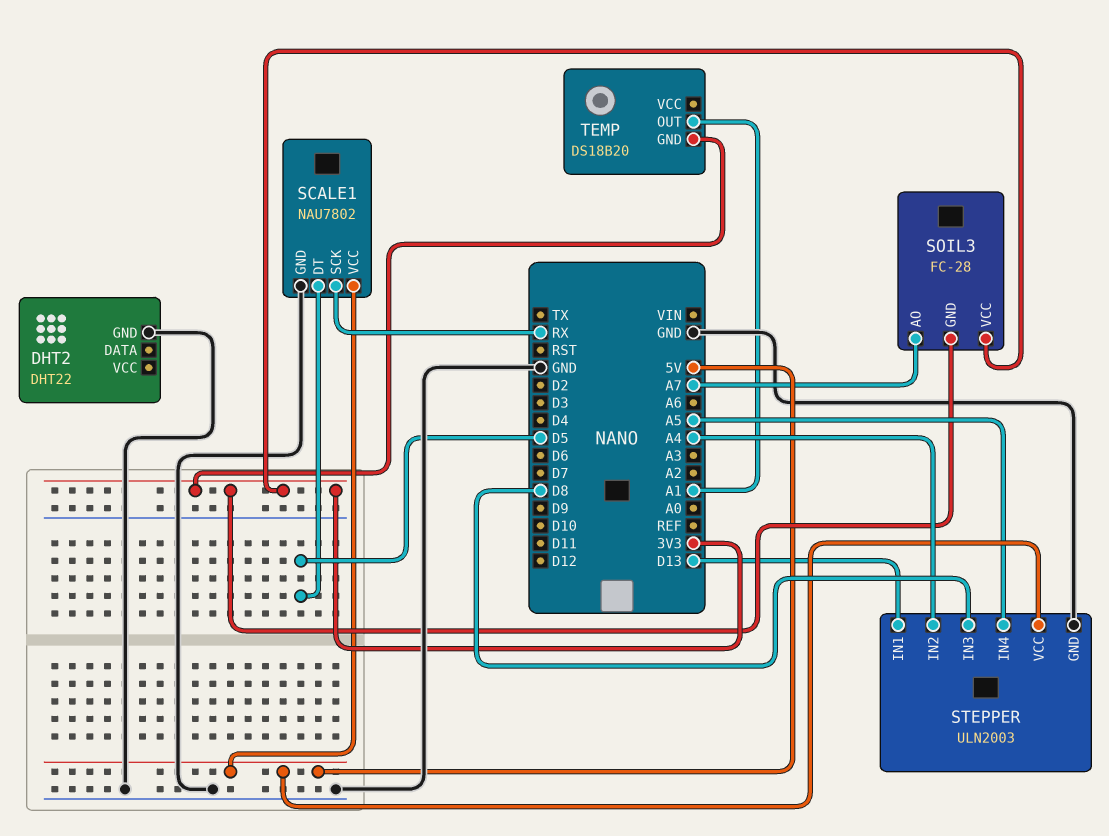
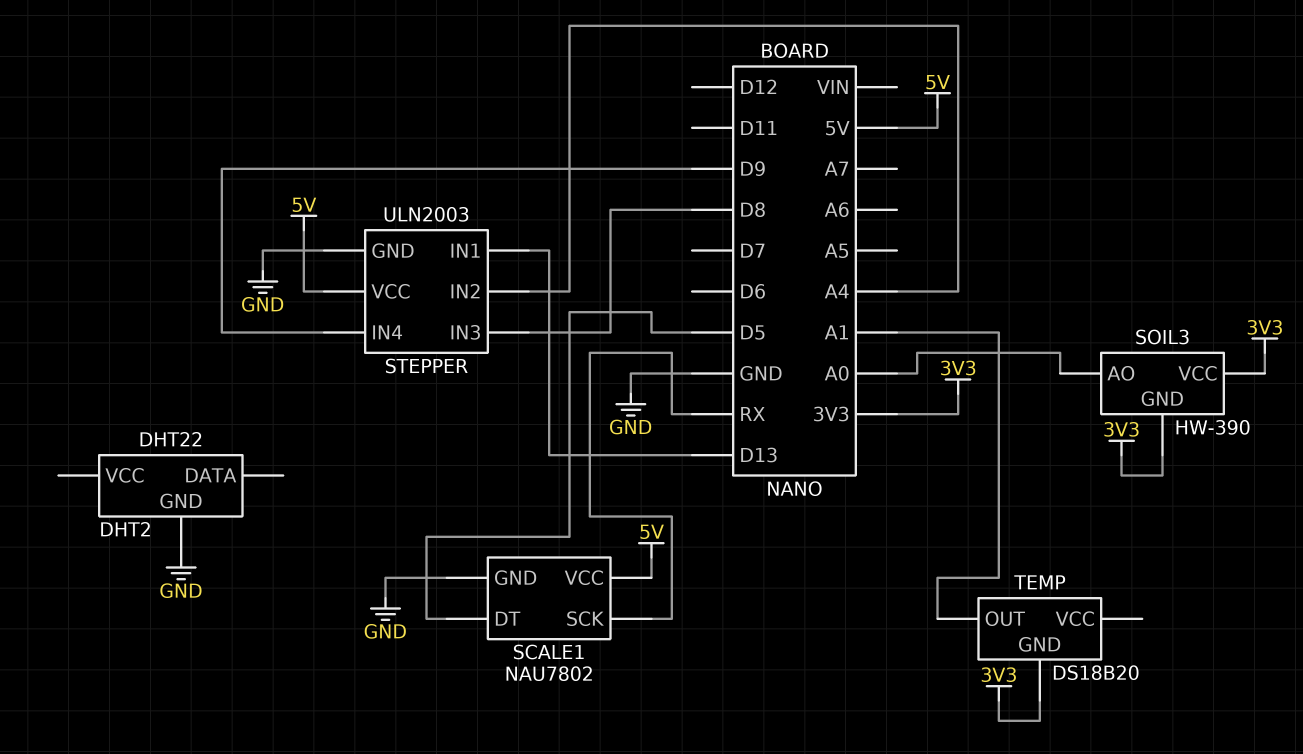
SOIL3: FC-28 -> HW-390
SOIL3 pin AO: A7 -> A0
STEPPER pin IN4: A5 -> D9

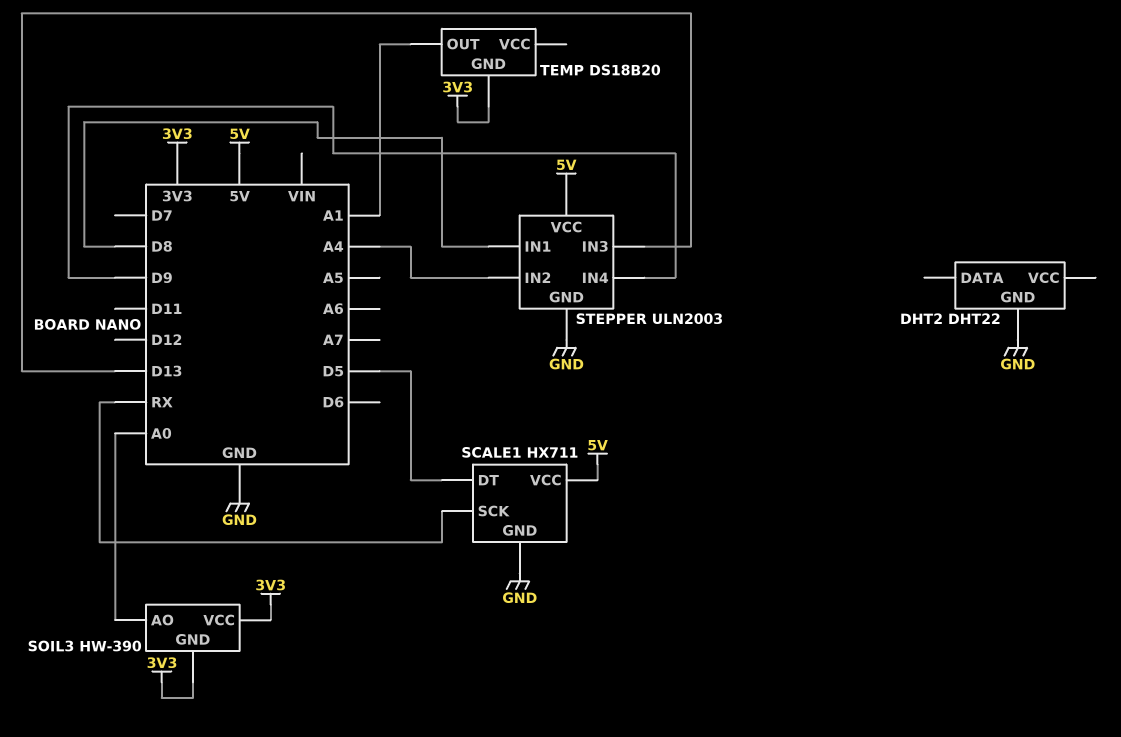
SCALE1: NAU7802 -> HX711
STEPPER pin IN1: D13 -> D8
STEPPER pin IN3: D8 -> D13

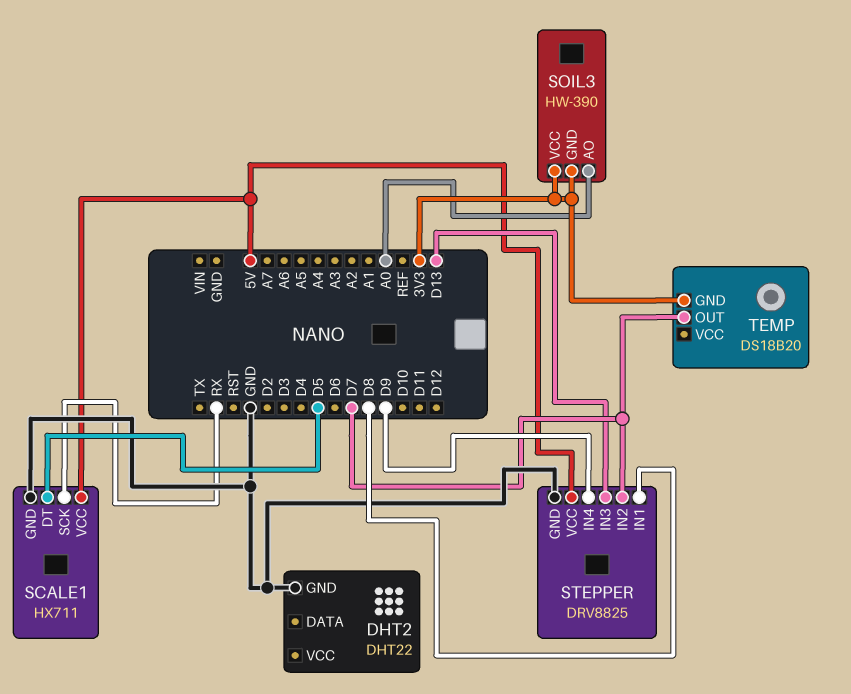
STEPPER: ULN2003 -> DRV8825
STEPPER pin IN2: A4 -> D7
TEMP pin OUT: A1 -> D7

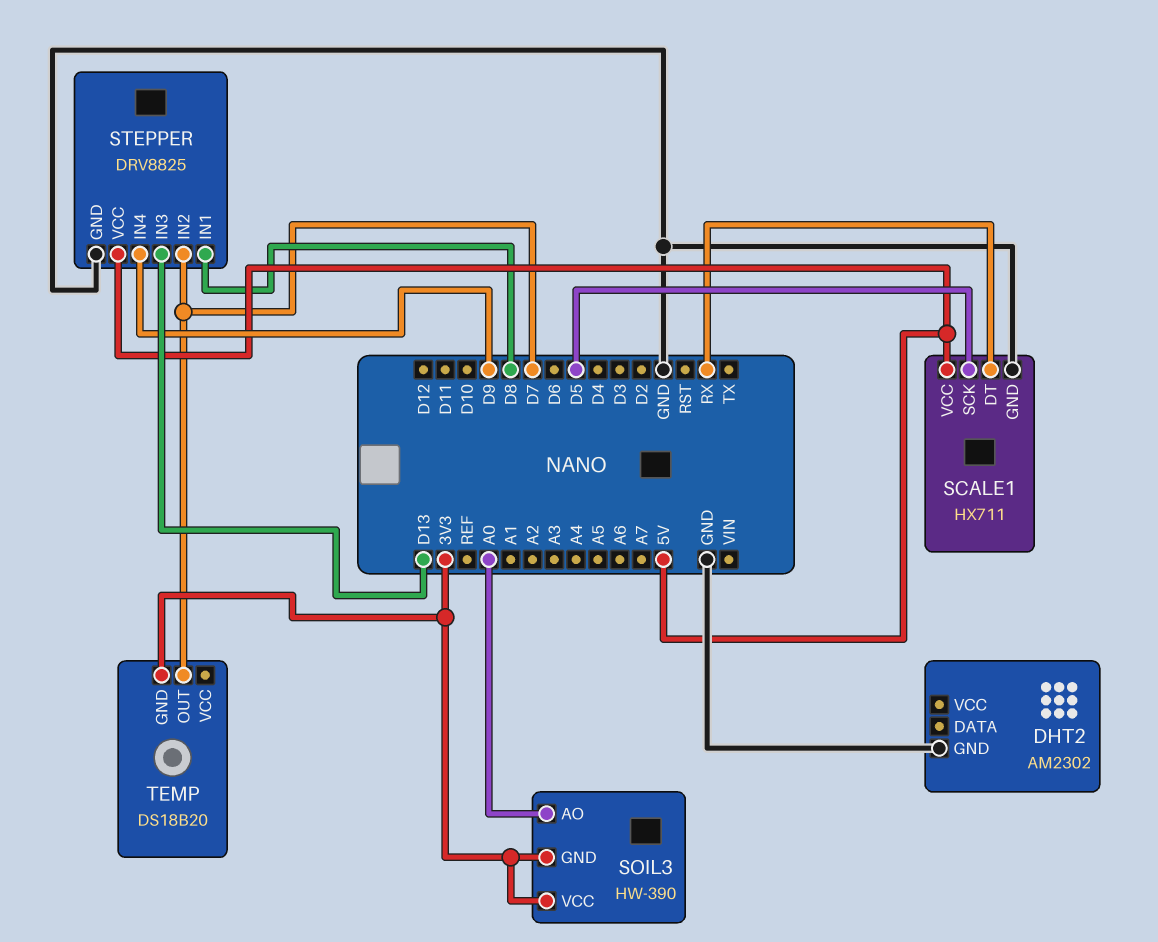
DHT2: DHT22 -> AM2302
SCALE1 pin DT: D5 -> RX
SCALE1 pin SCK: RX -> D5

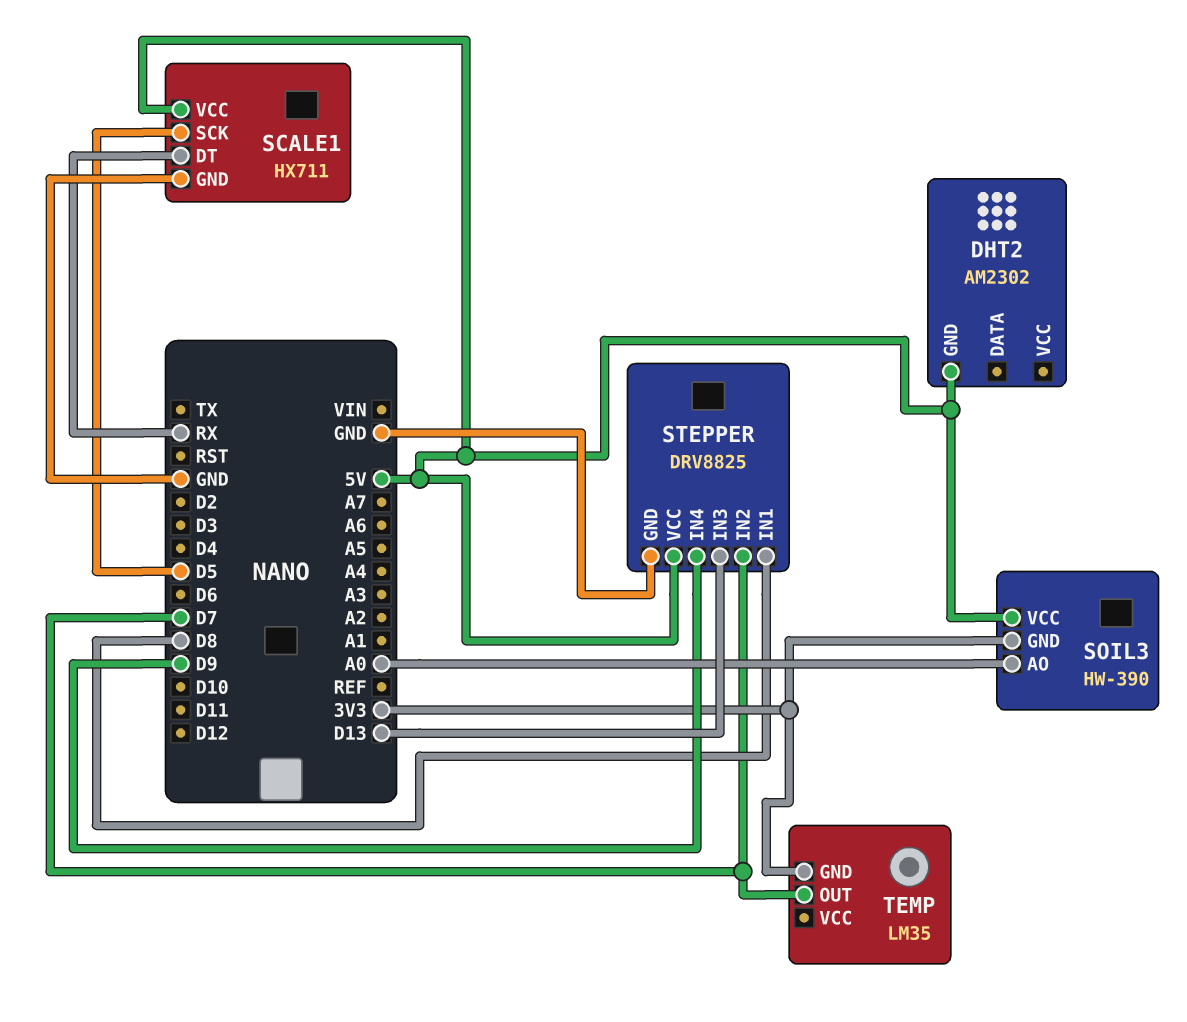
DHT2 pin GND: GND -> 5V
SOIL3 pin VCC: 3V3 -> 5V
TEMP: DS18B20 -> LM35

